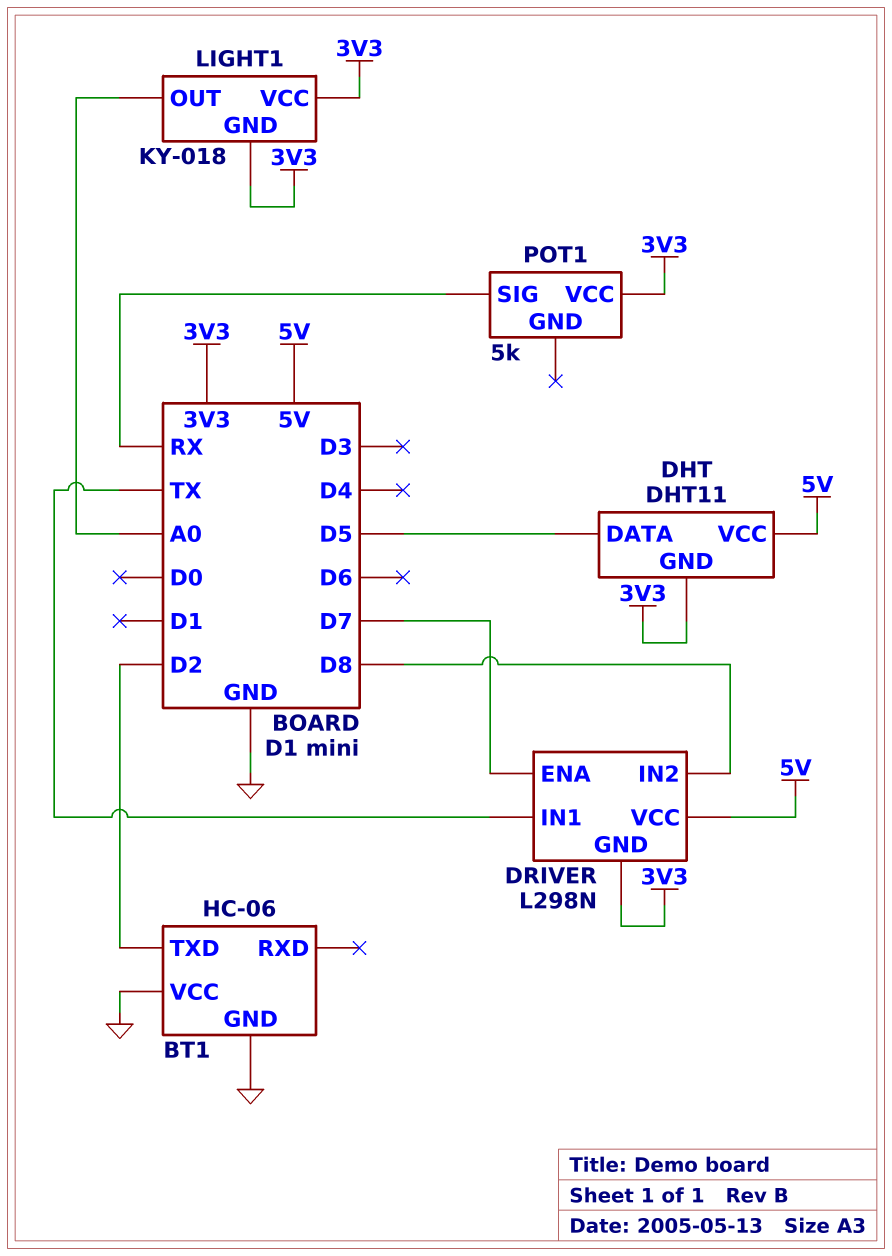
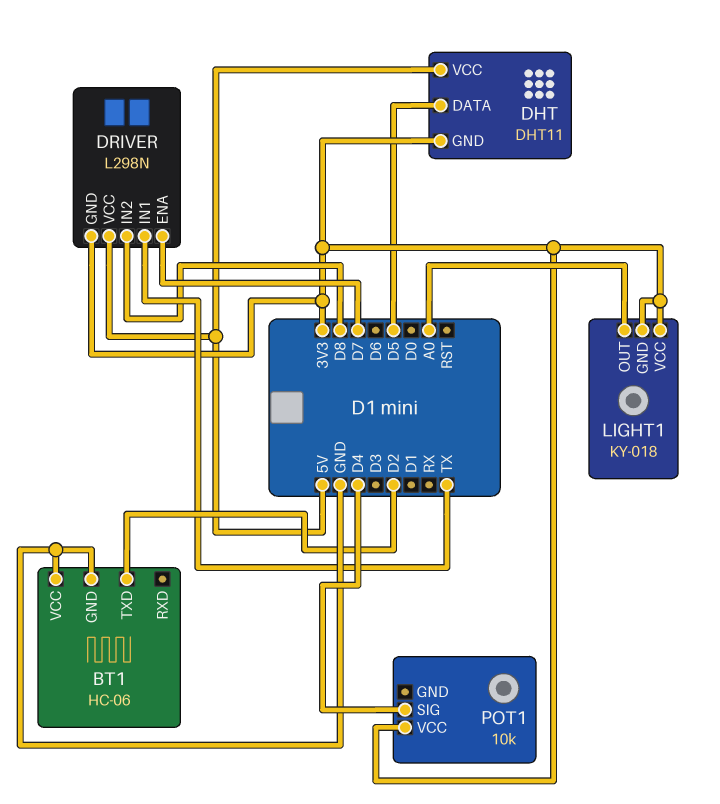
POT1: 5k -> 10k
POT1 pin SIG: RX -> D4

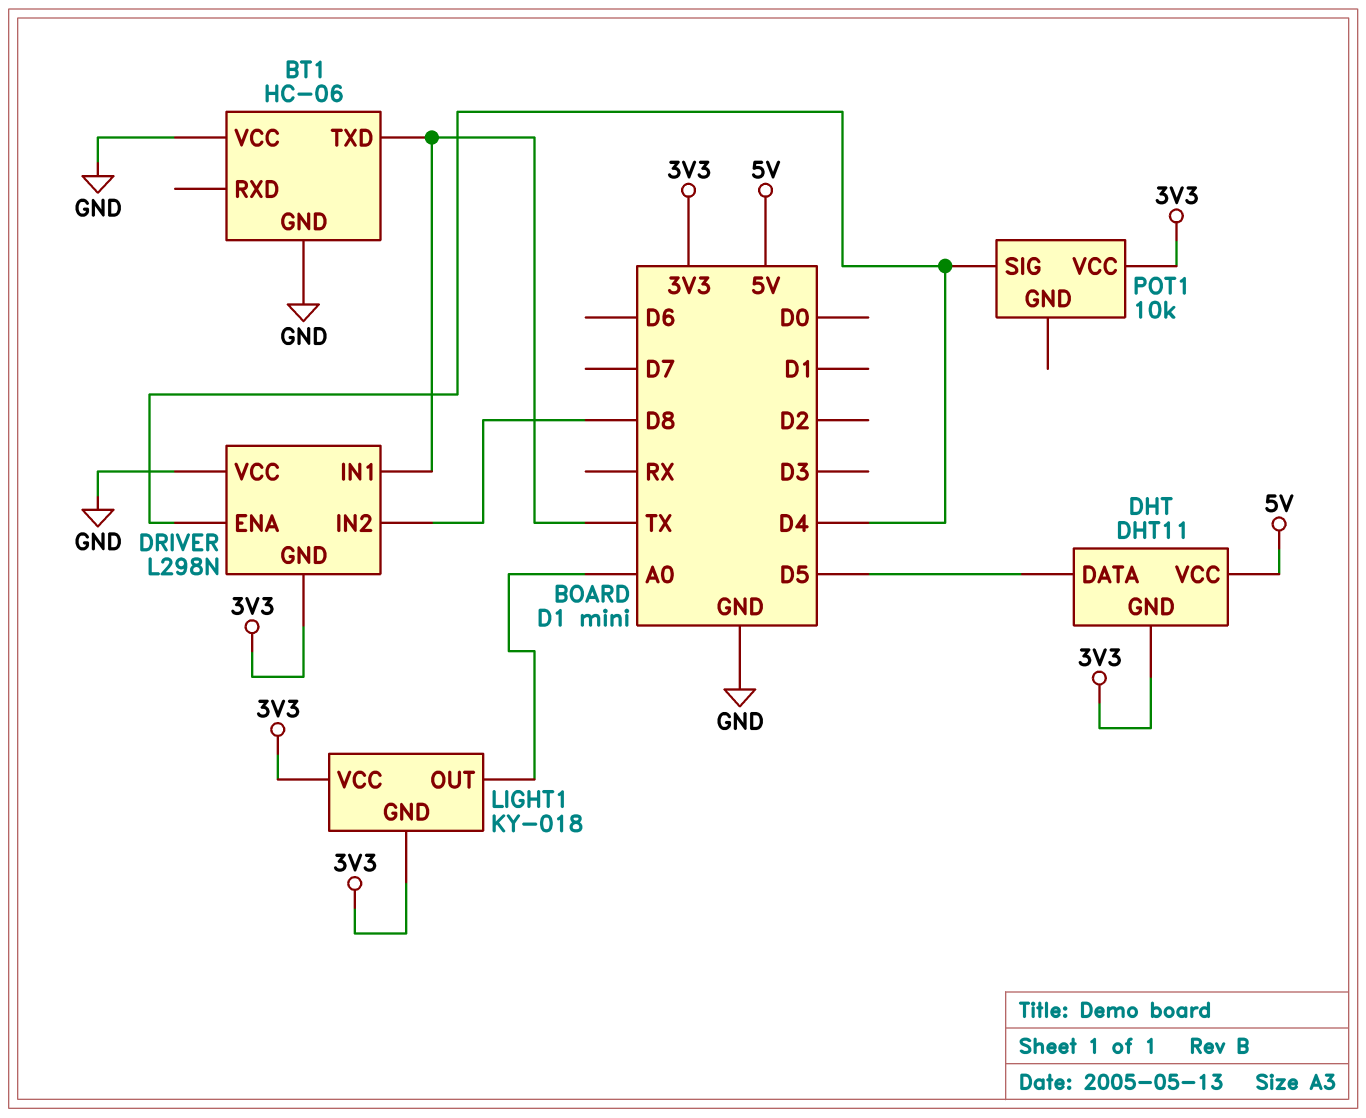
BT1 pin TXD: D2 -> TX
DRIVER pin ENA: D7 -> D4
DRIVER pin VCC: 5V -> GND

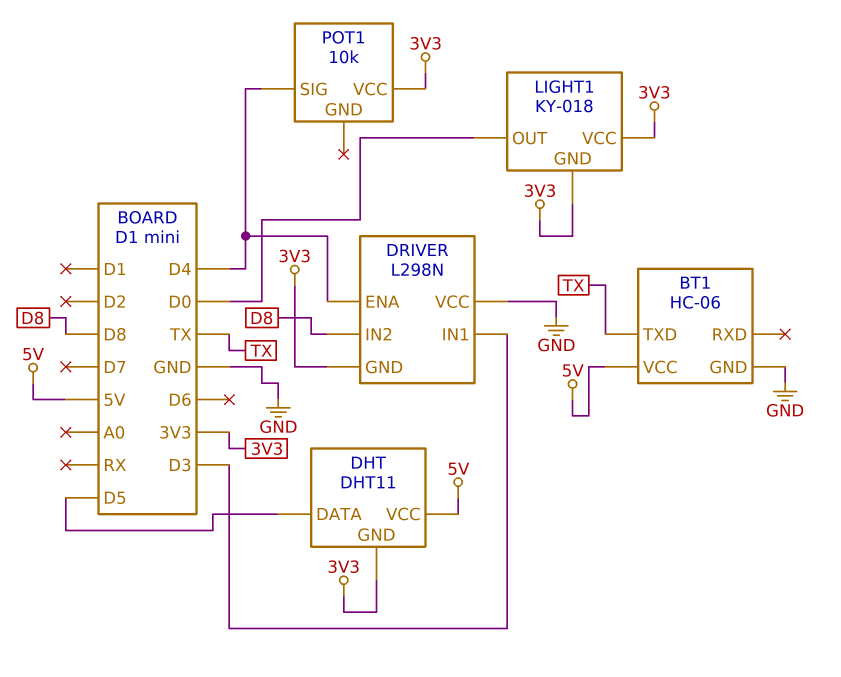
BT1 pin VCC: GND -> 5V
DRIVER pin IN1: TX -> D3
LIGHT1 pin OUT: A0 -> D0

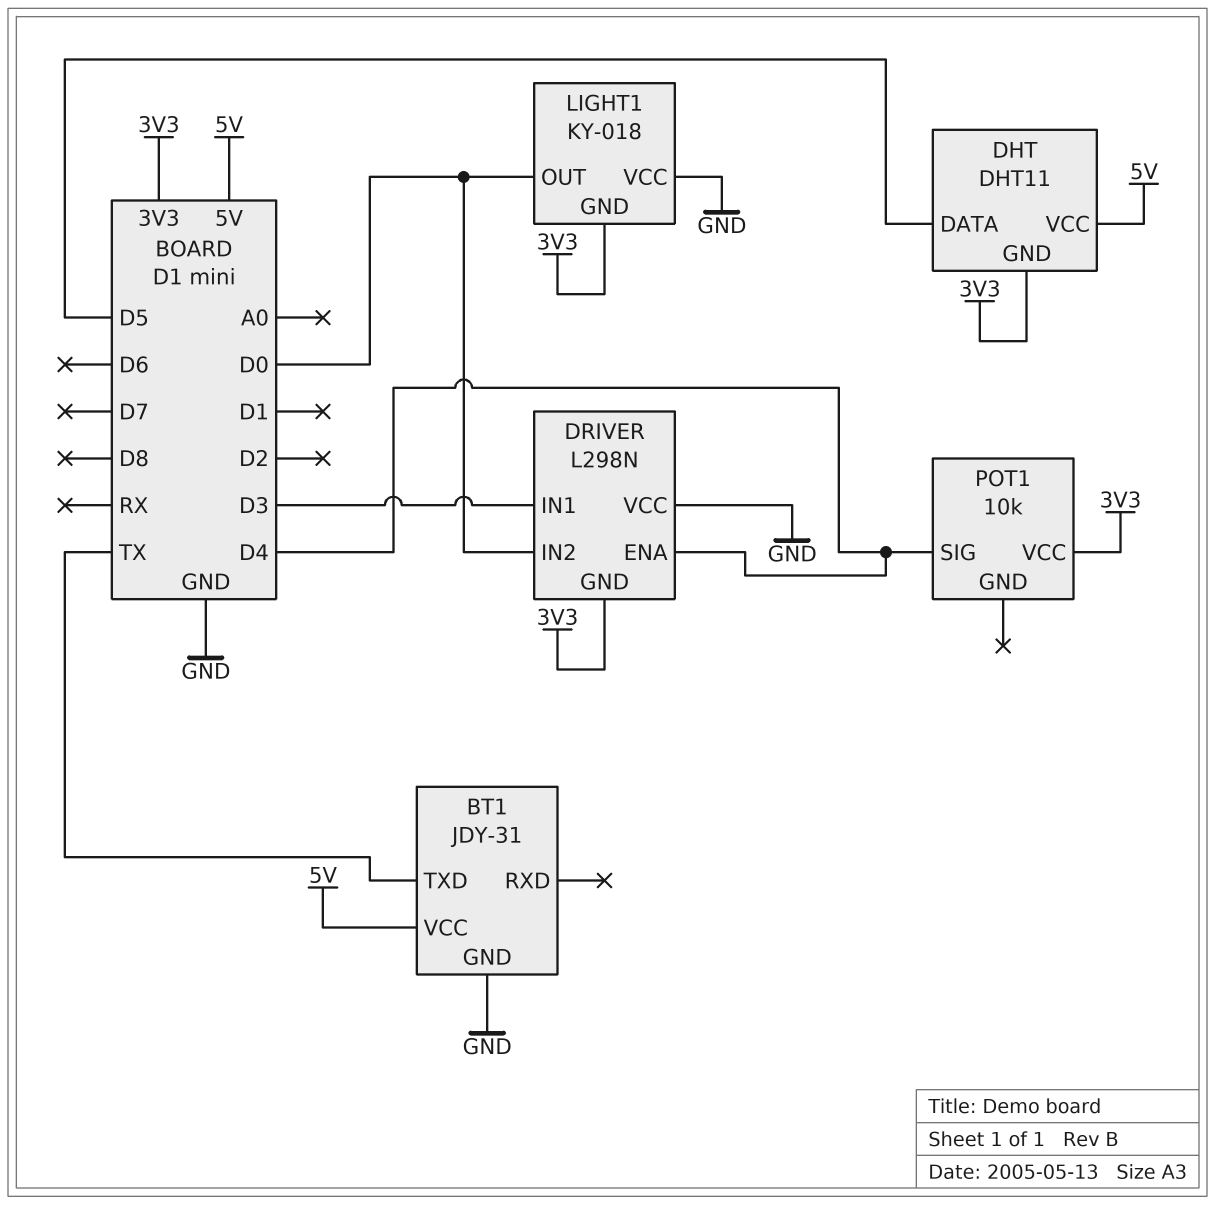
BT1: HC-06 -> JDY-31
DRIVER pin IN2: D8 -> D0
LIGHT1 pin VCC: 3V3 -> GND

